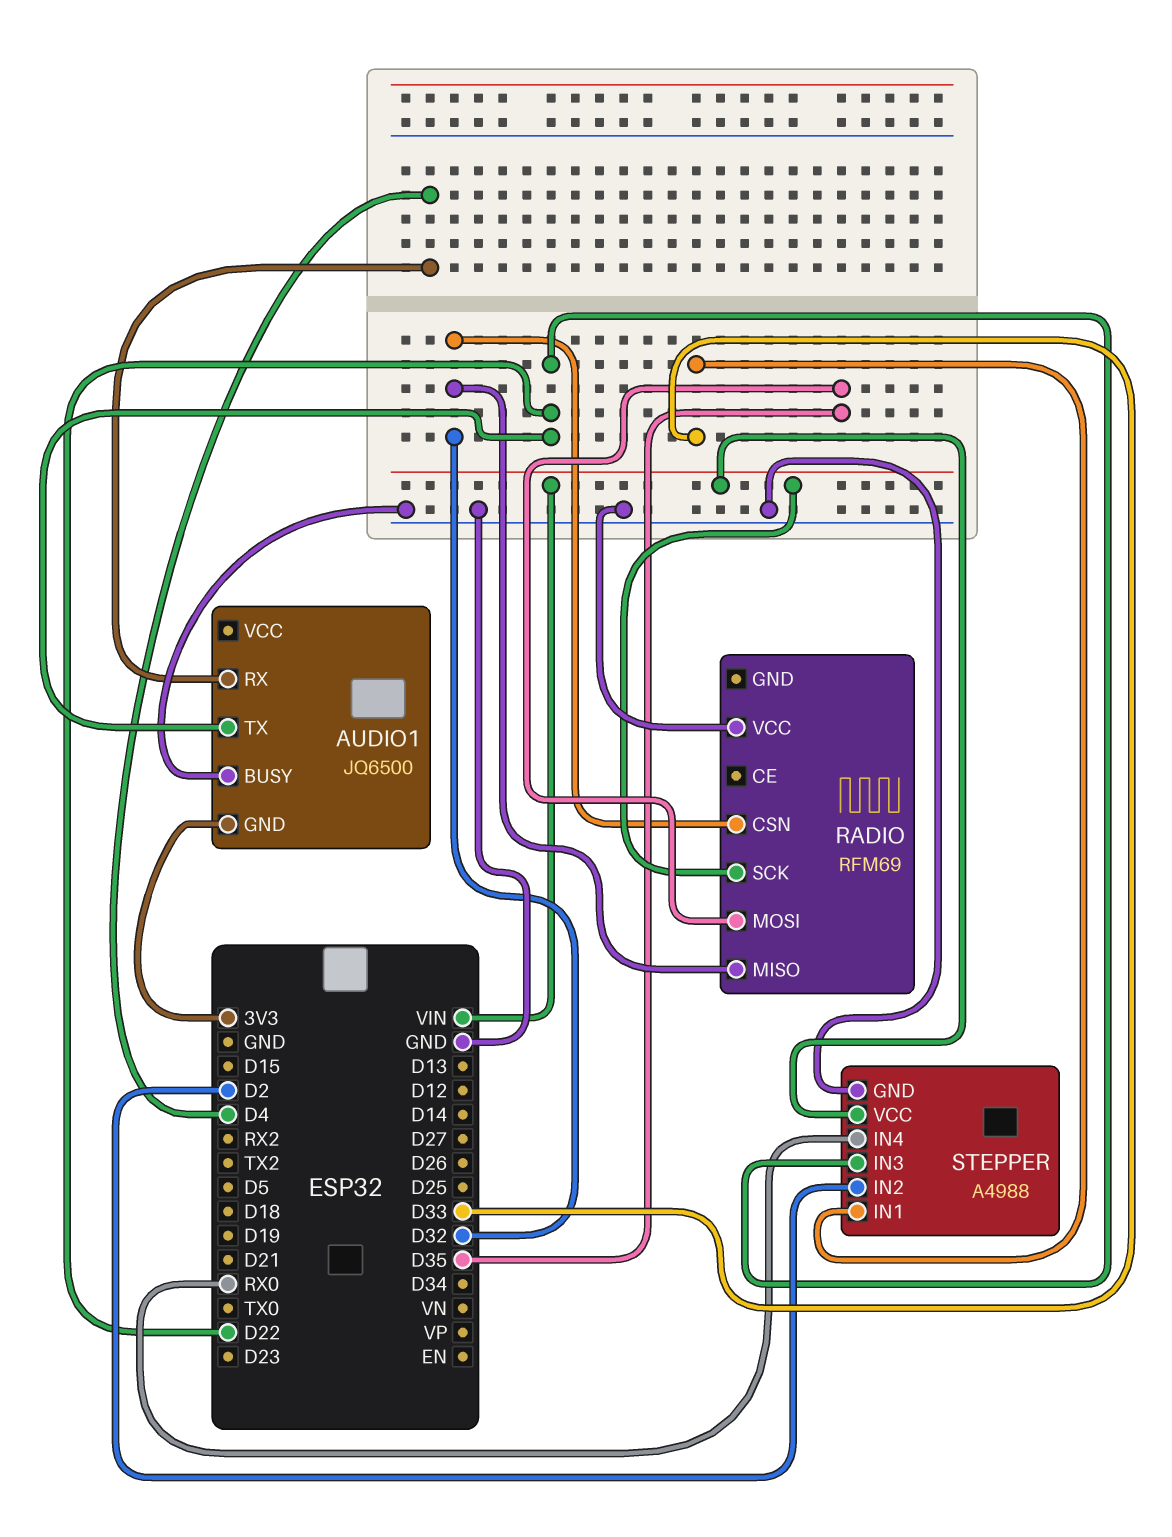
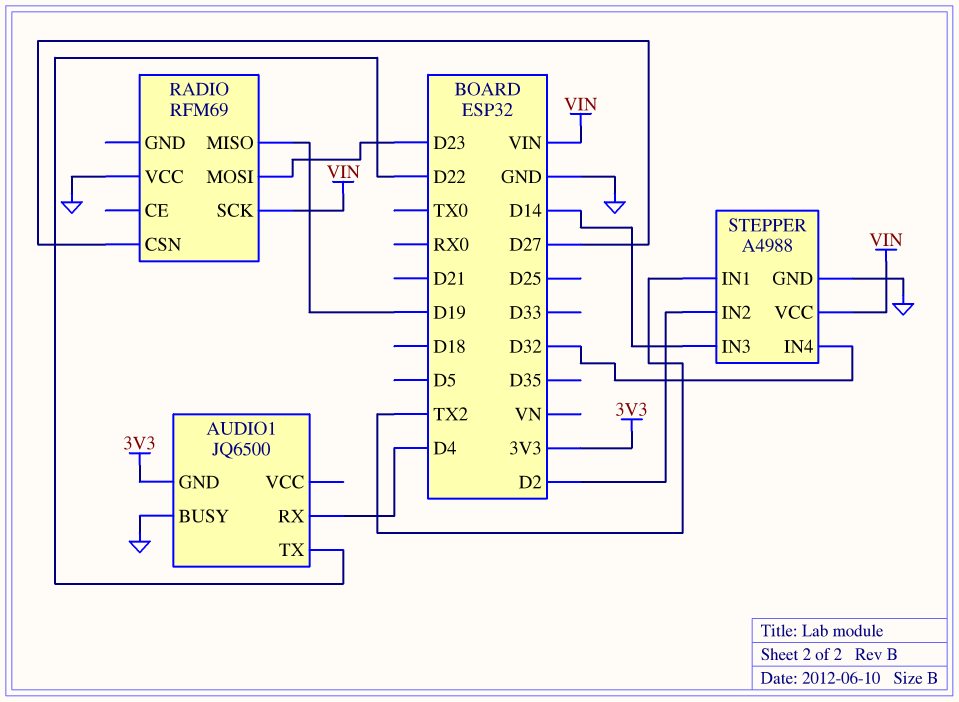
RADIO pin CSN: D32 -> D27
RADIO pin MISO: D32 -> D19
RADIO pin MOSI: D35 -> D23
STEPPER pin IN1: D33 -> TX2
STEPPER pin IN3: D22 -> D14
STEPPER pin IN4: RX0 -> D32

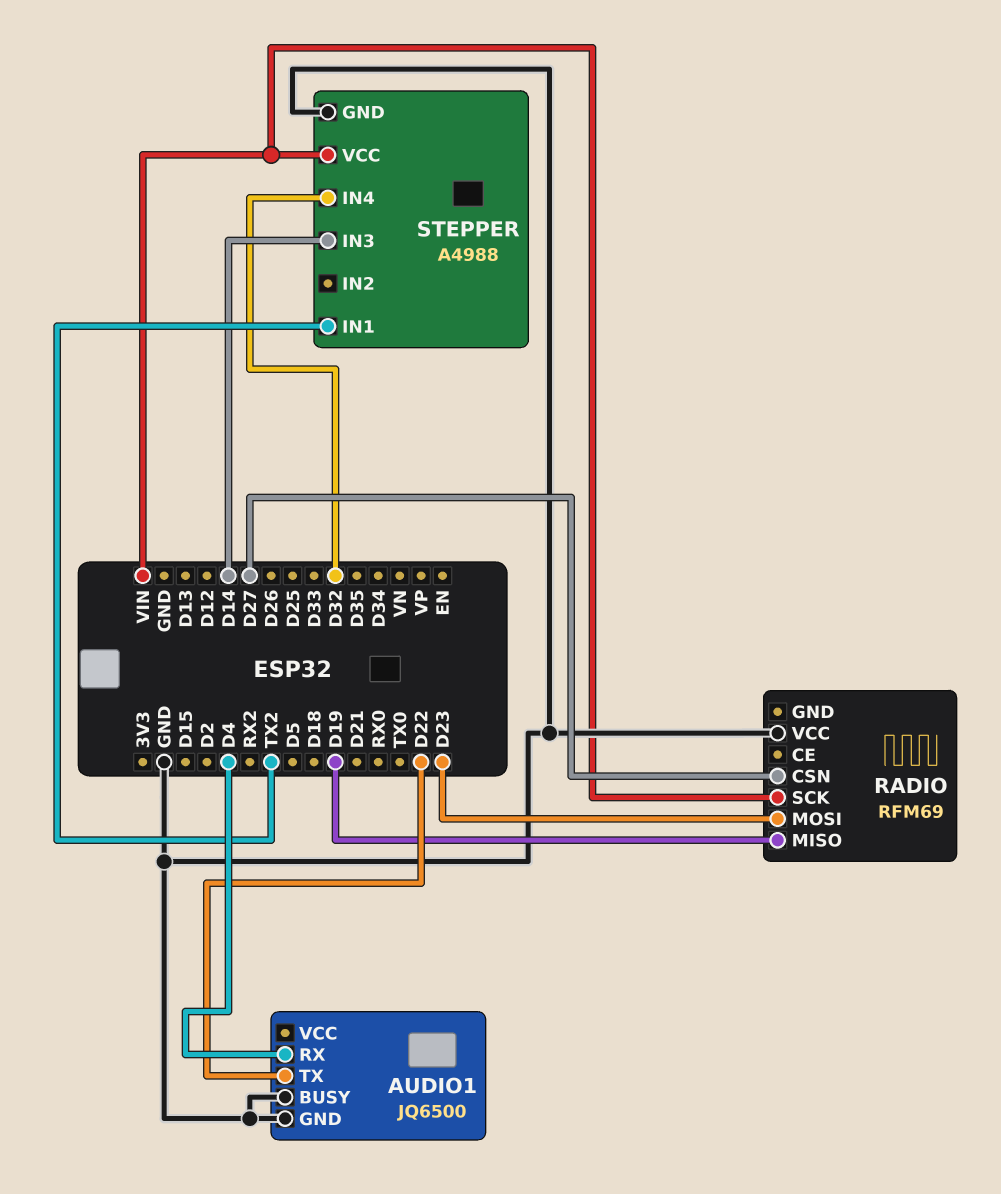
AUDIO1 pin GND: 3V3 -> GND
STEPPER pin IN2: D2 -> none

